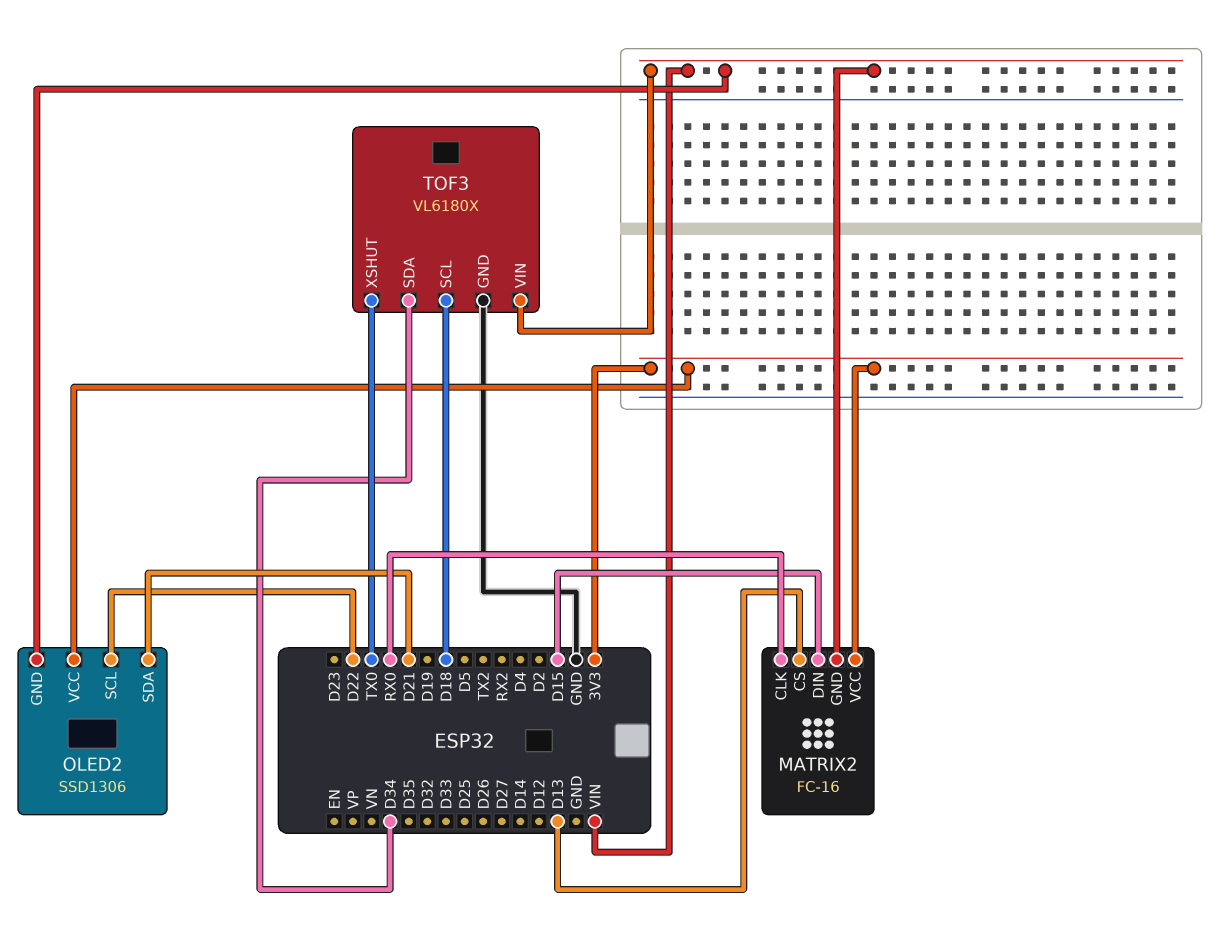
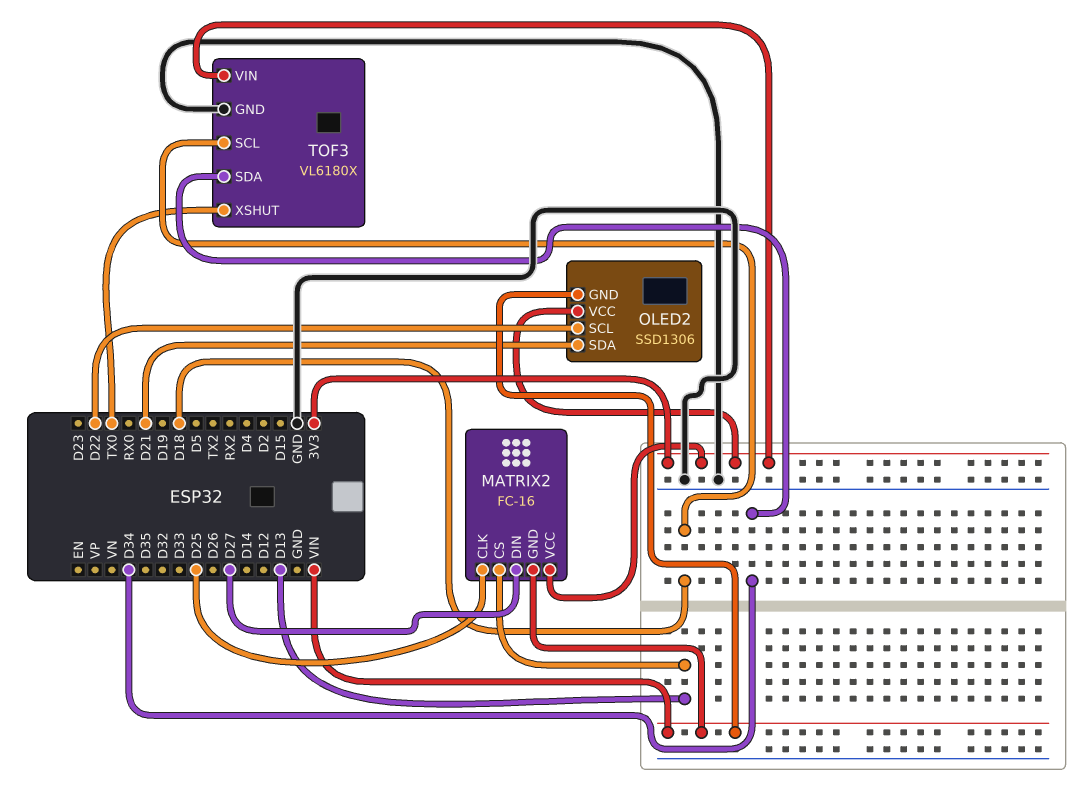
MATRIX2 pin CLK: RX0 -> D25
MATRIX2 pin DIN: D15 -> D27
TOF3 pin VIN: VIN -> 3V3

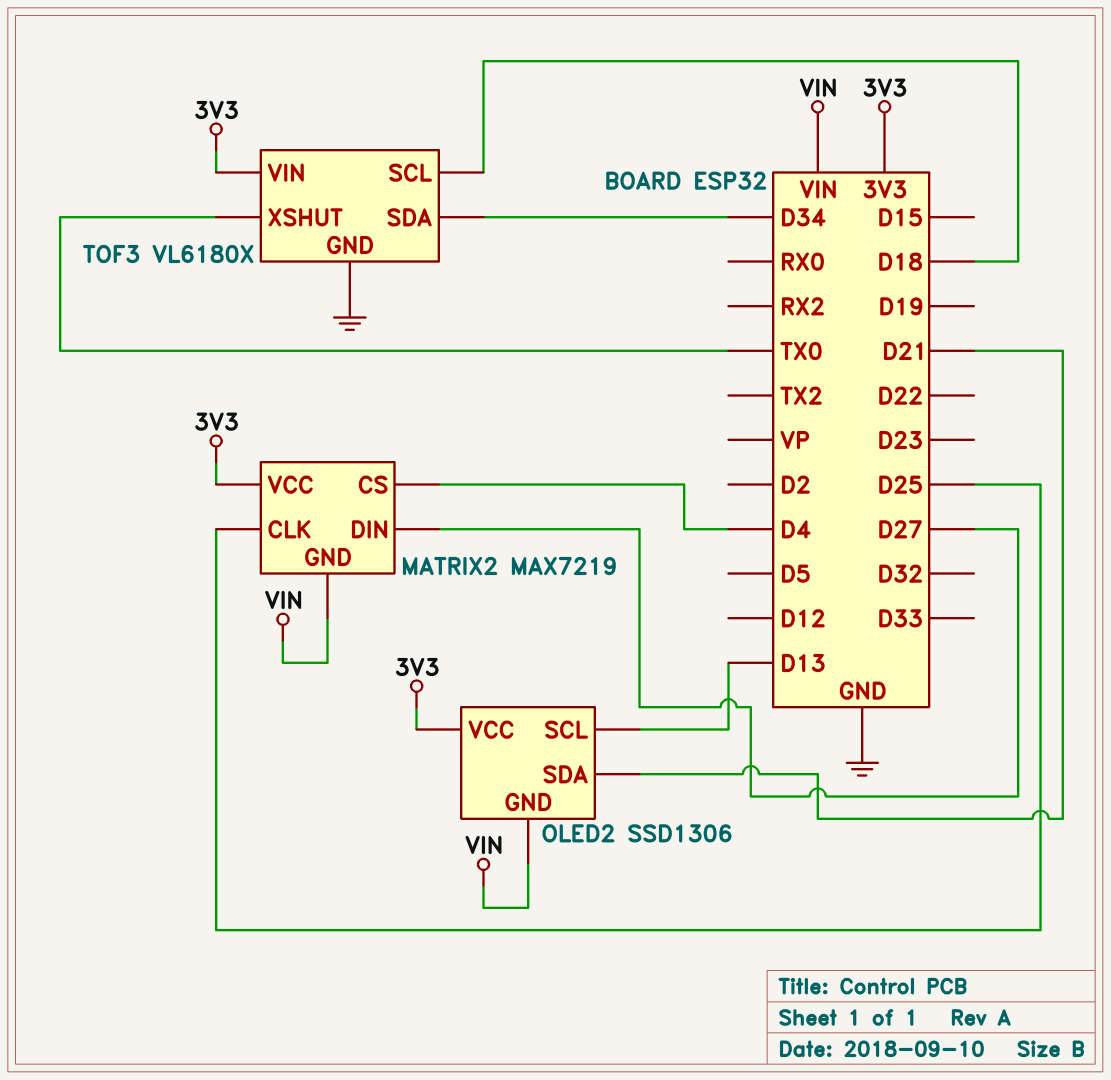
MATRIX2: FC-16 -> MAX7219
MATRIX2 pin CS: D13 -> D4
OLED2 pin SCL: D22 -> D13

